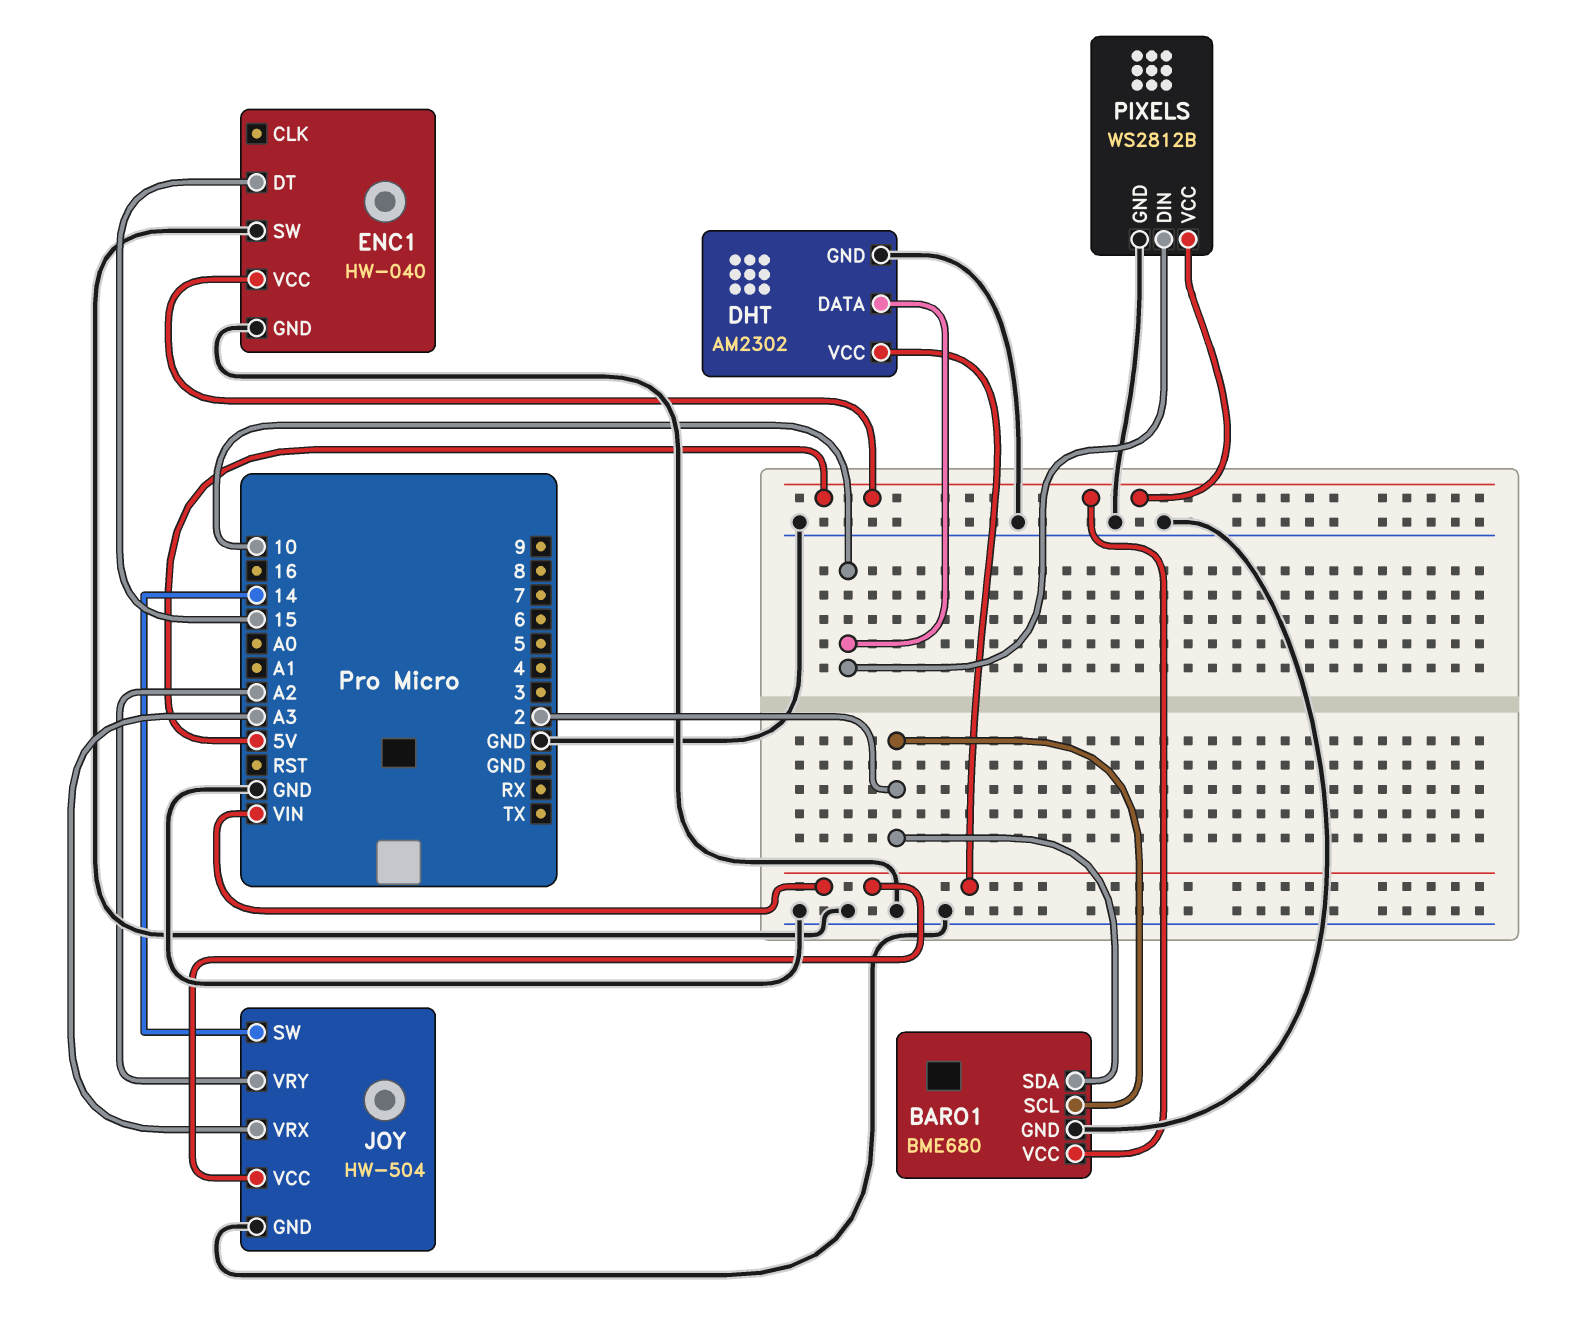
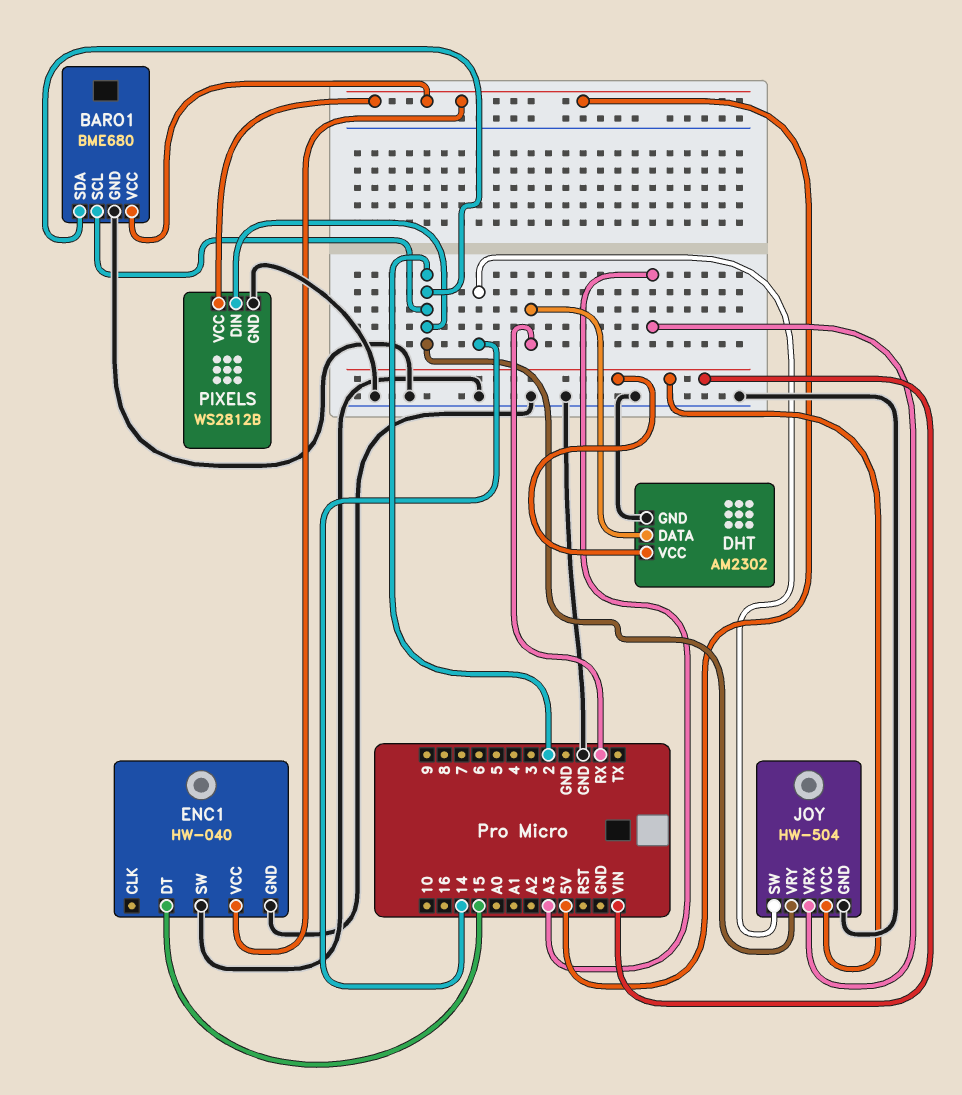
DHT pin DATA: 10 -> RX
JOY pin VRY: A2 -> 2
PIXELS pin DIN: 10 -> 2

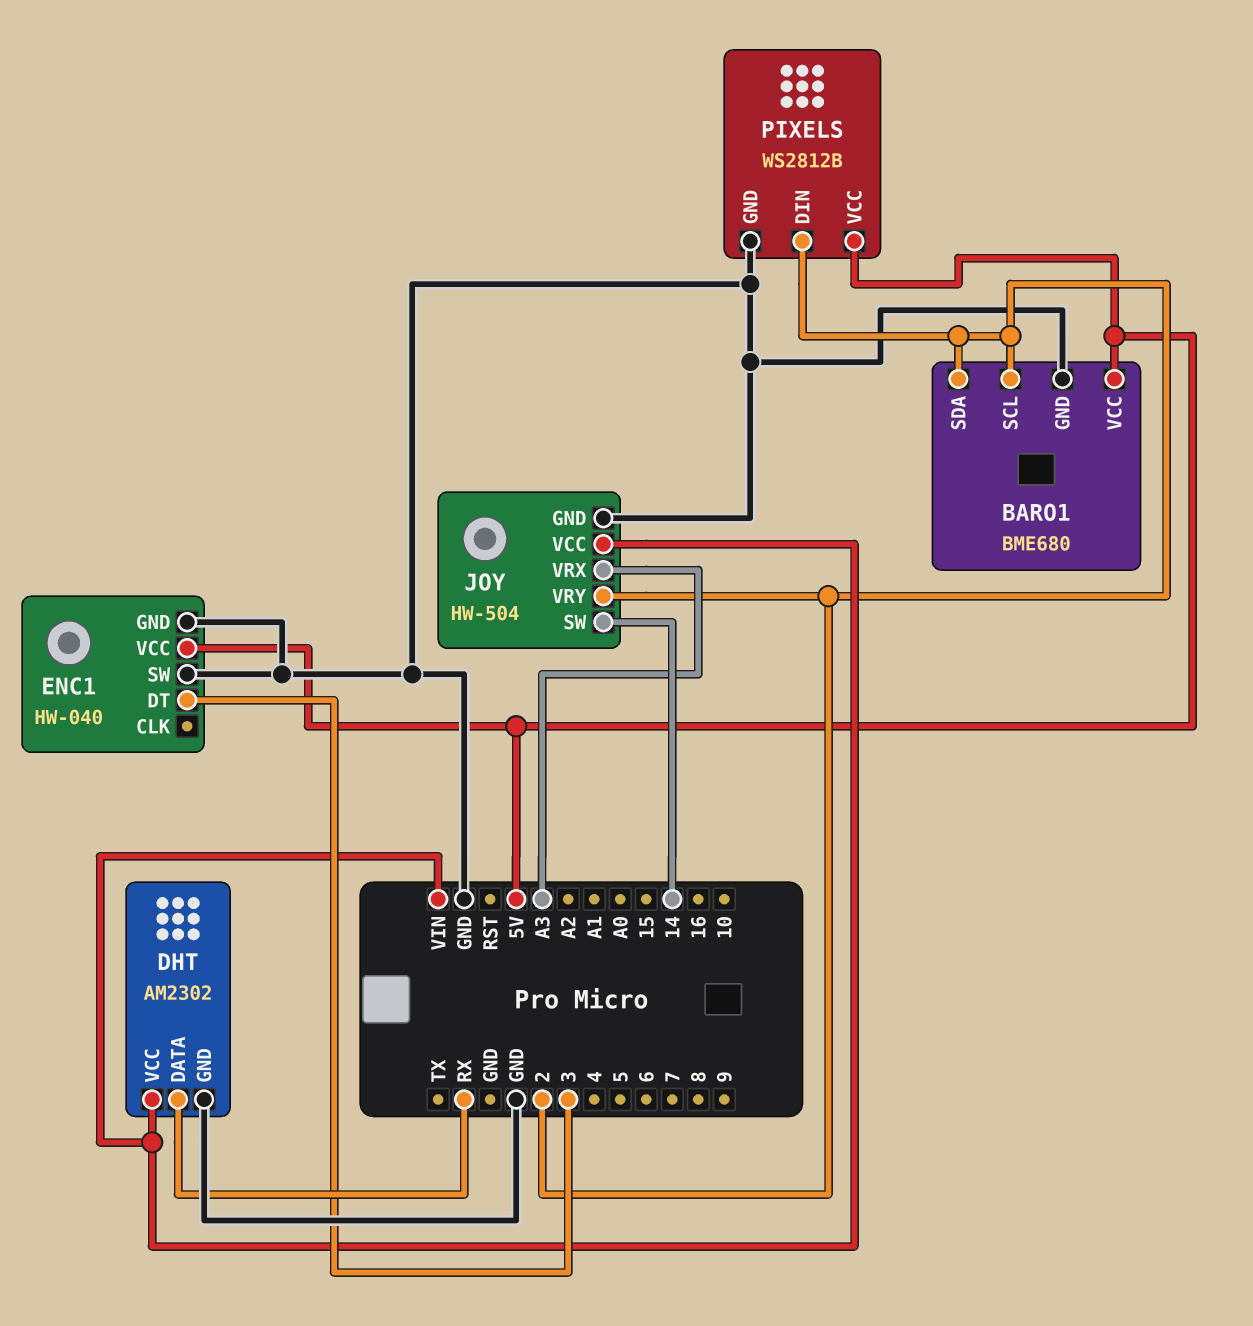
ENC1 pin DT: 15 -> 3

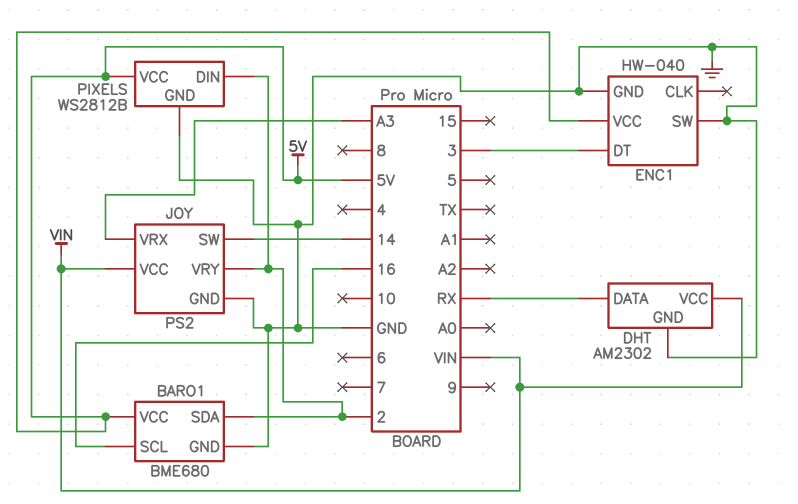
BARO1 pin SCL: 2 -> 16
JOY: HW-504 -> PS2

